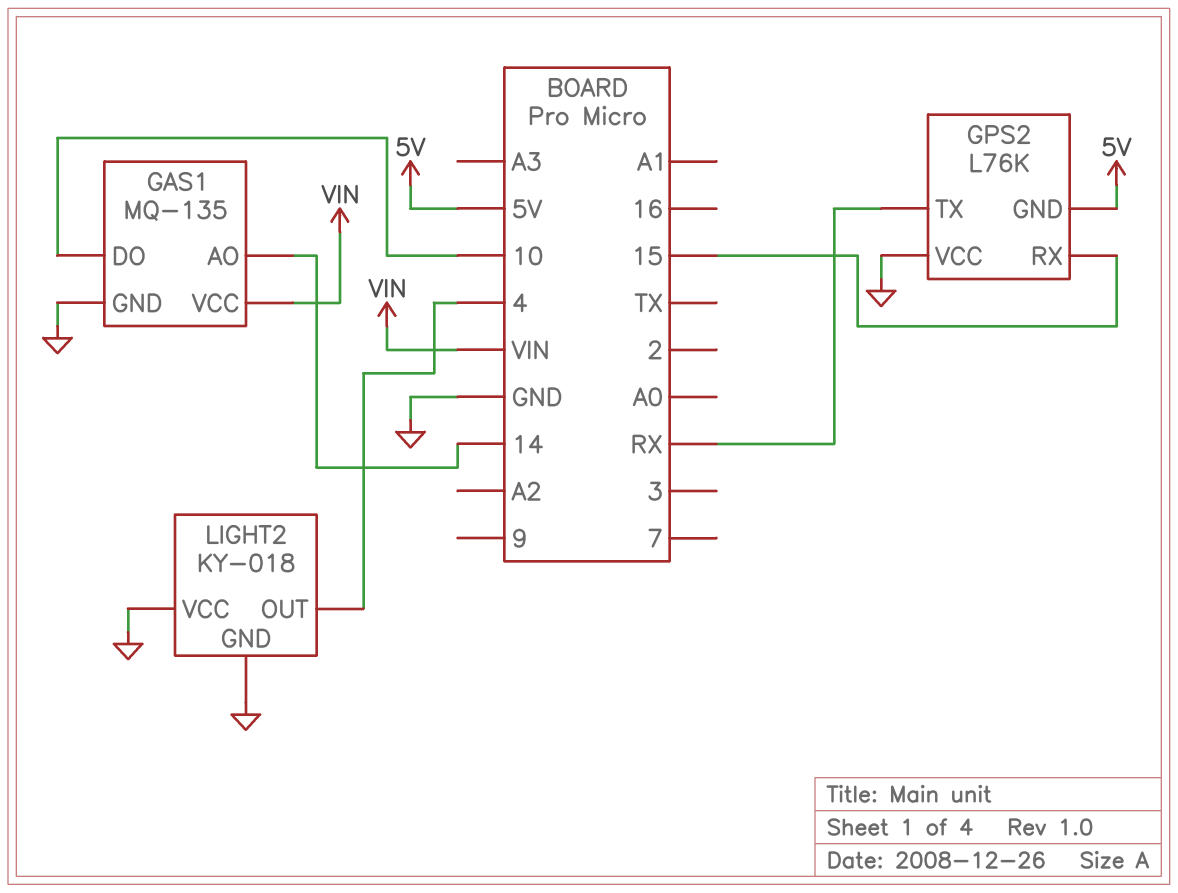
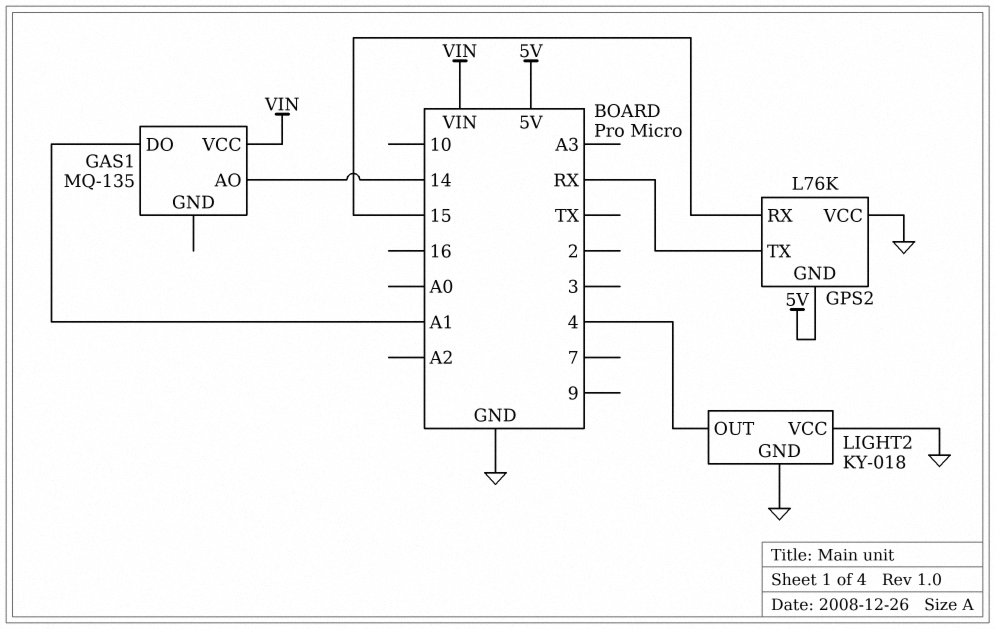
GAS1 pin DO: 10 -> A1
GAS1 pin GND: GND -> none

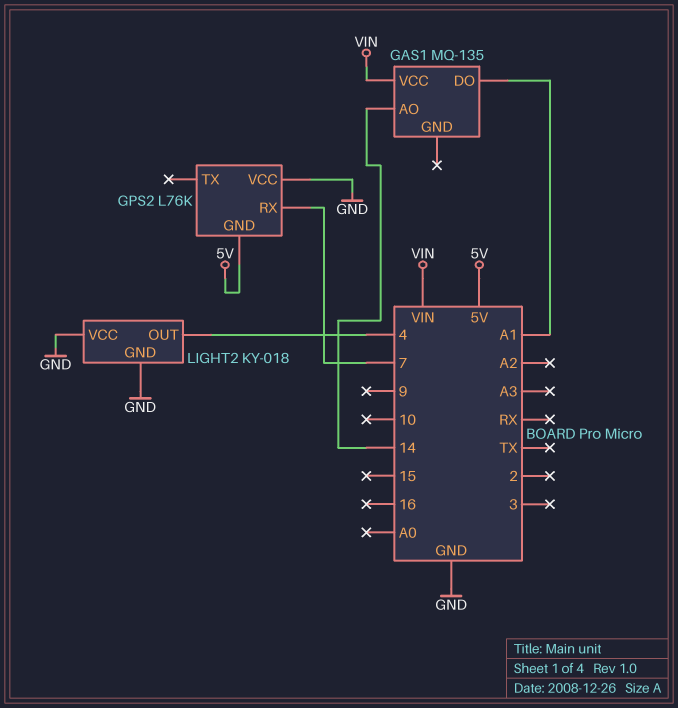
GPS2 pin RX: 15 -> 7
GPS2 pin TX: RX -> none

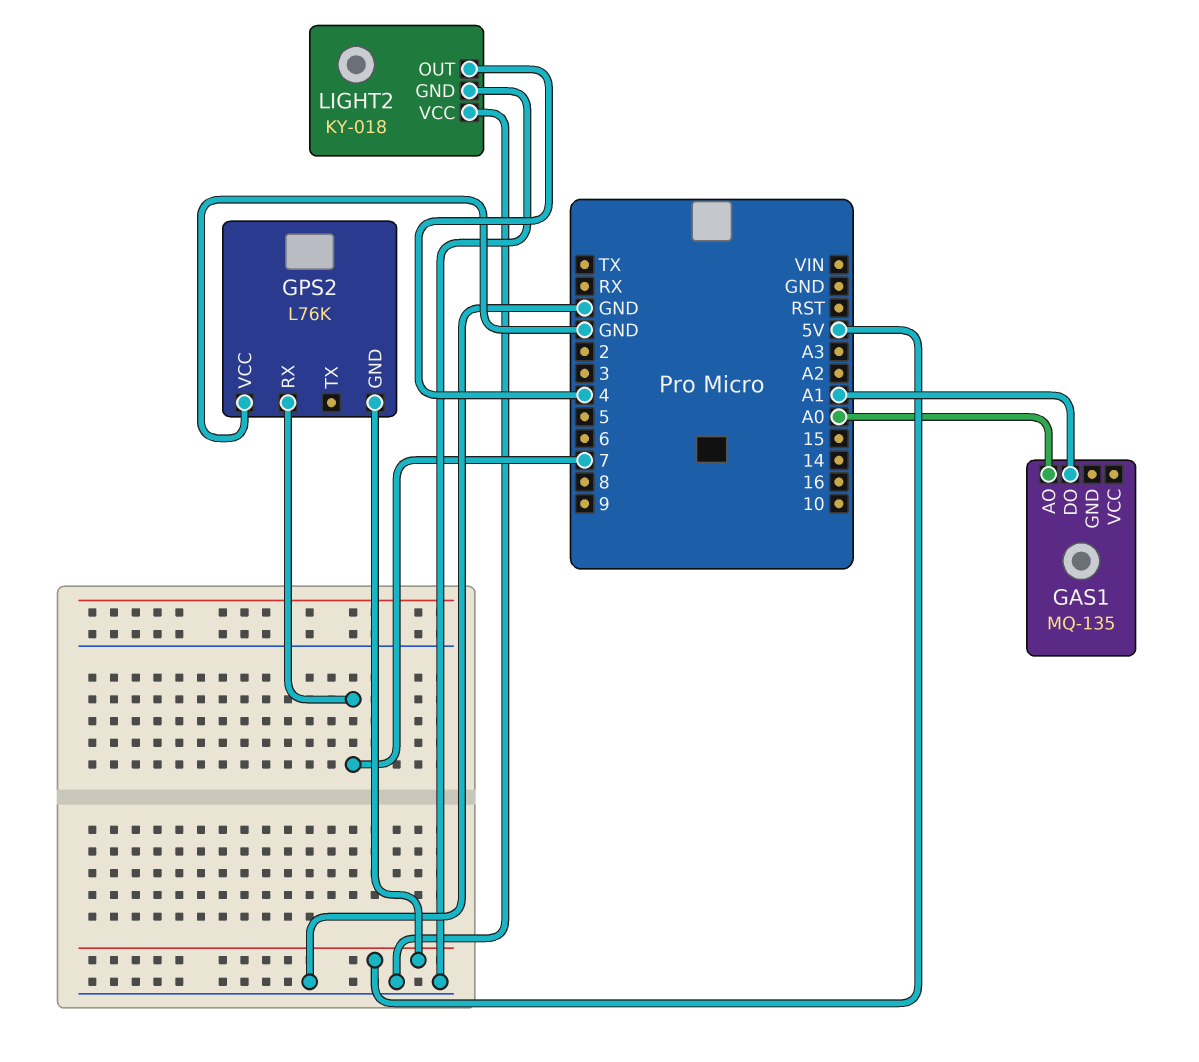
GAS1 pin AO: 14 -> A0
GAS1 pin VCC: VIN -> none

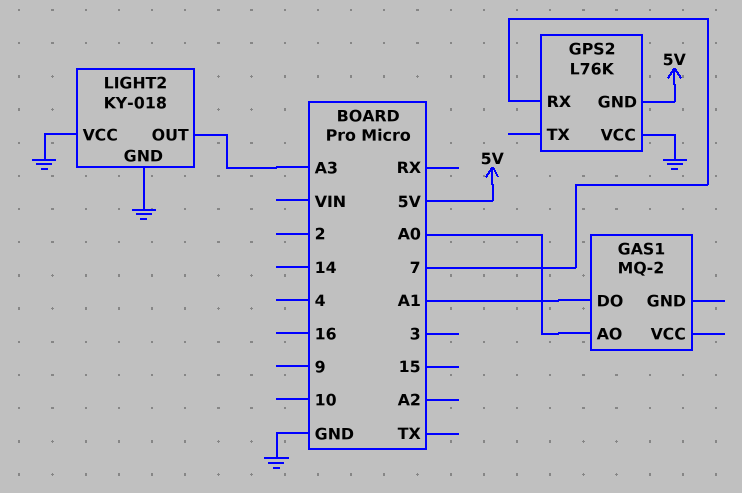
GAS1: MQ-135 -> MQ-2
LIGHT2 pin OUT: 4 -> A3

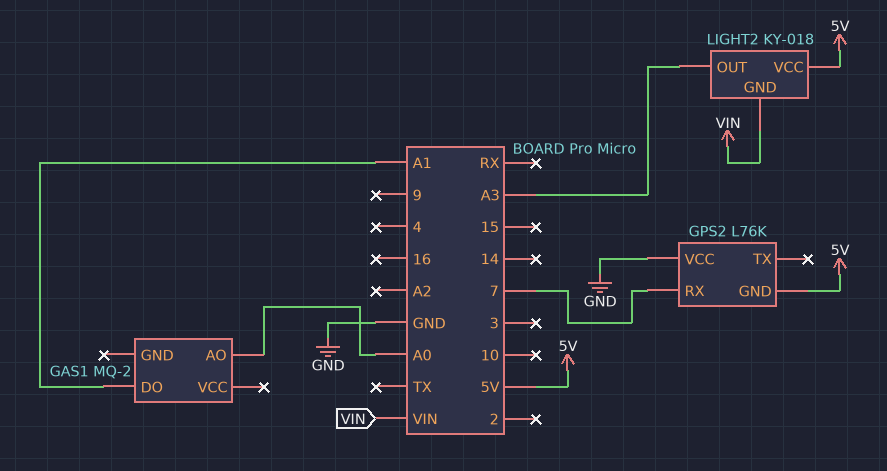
LIGHT2 pin GND: GND -> VIN
LIGHT2 pin VCC: GND -> 5V

